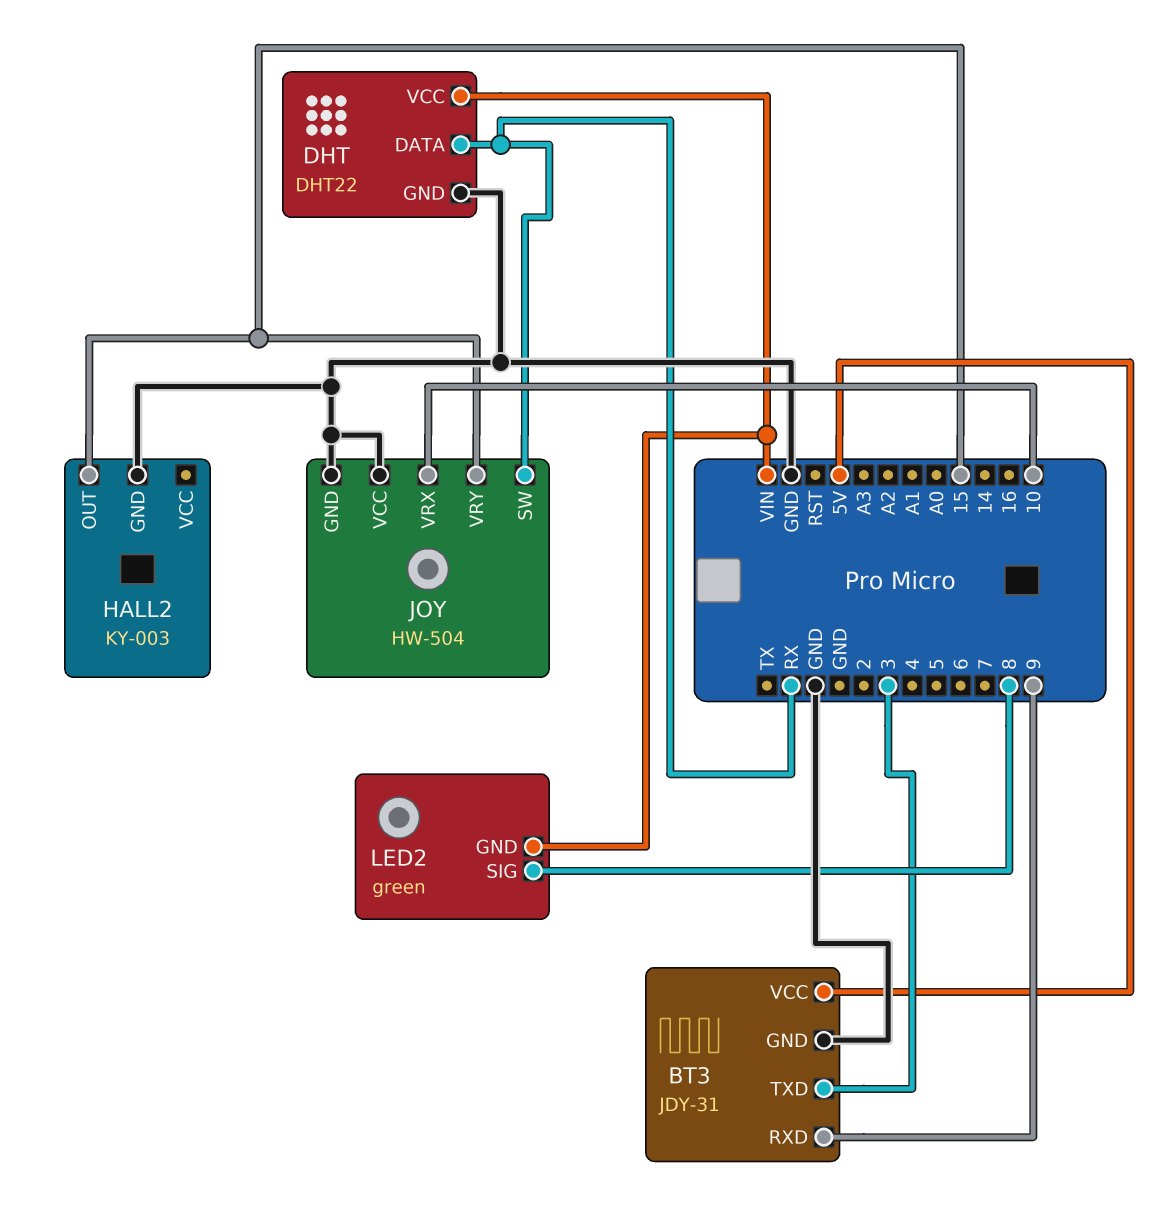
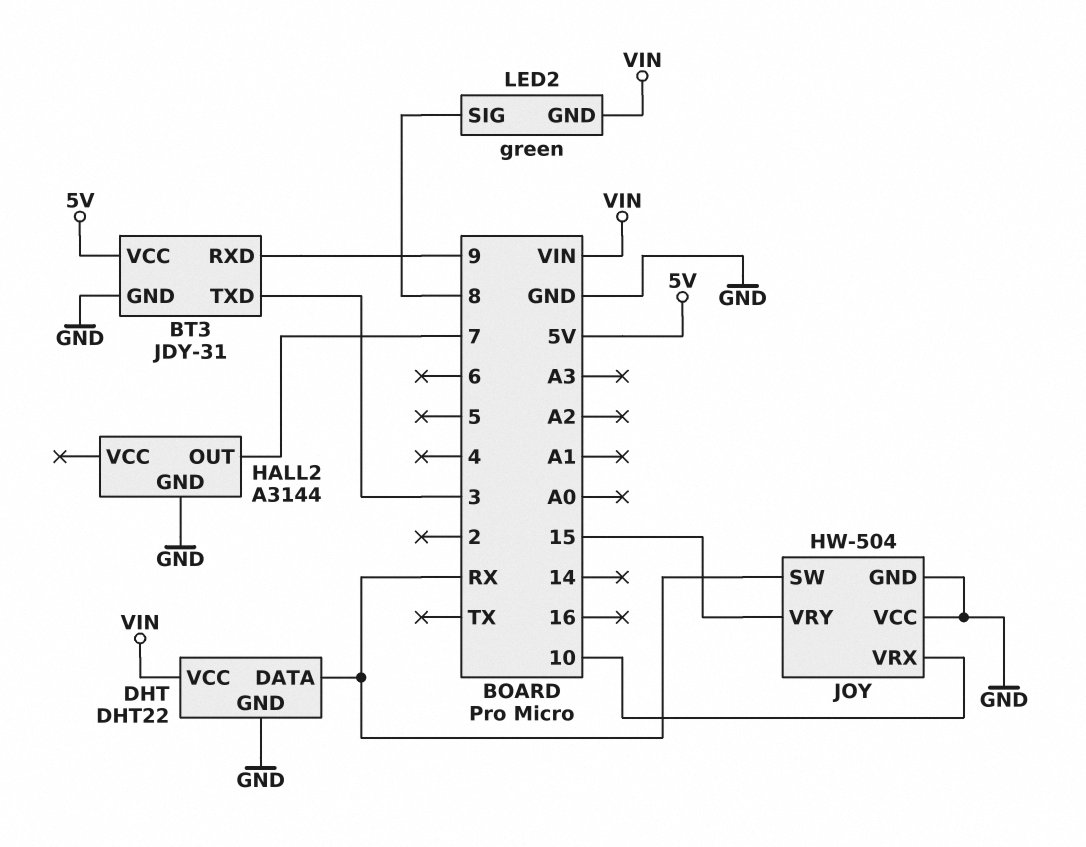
HALL2: KY-003 -> A3144
HALL2 pin OUT: 15 -> 7

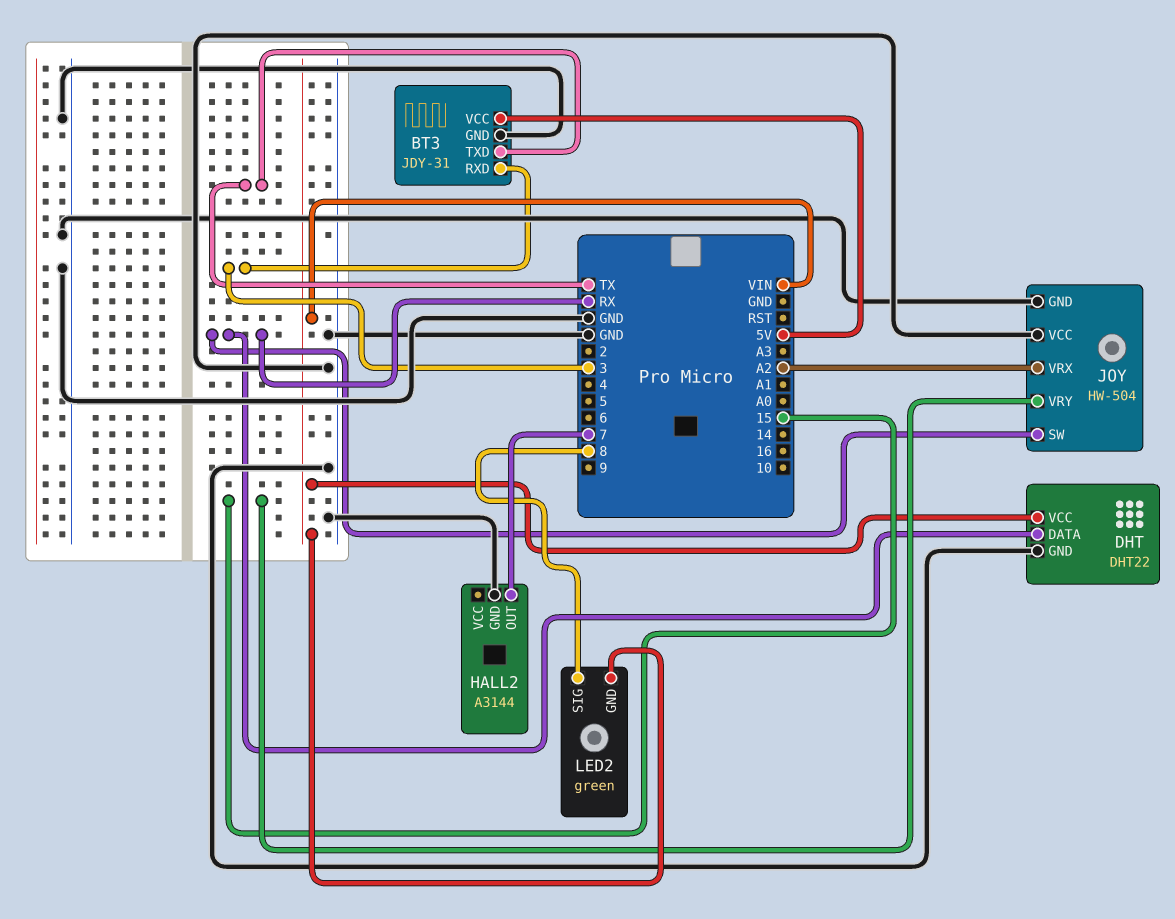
BT3 pin RXD: 9 -> 3
BT3 pin TXD: 3 -> TX
JOY pin VRX: 10 -> A2

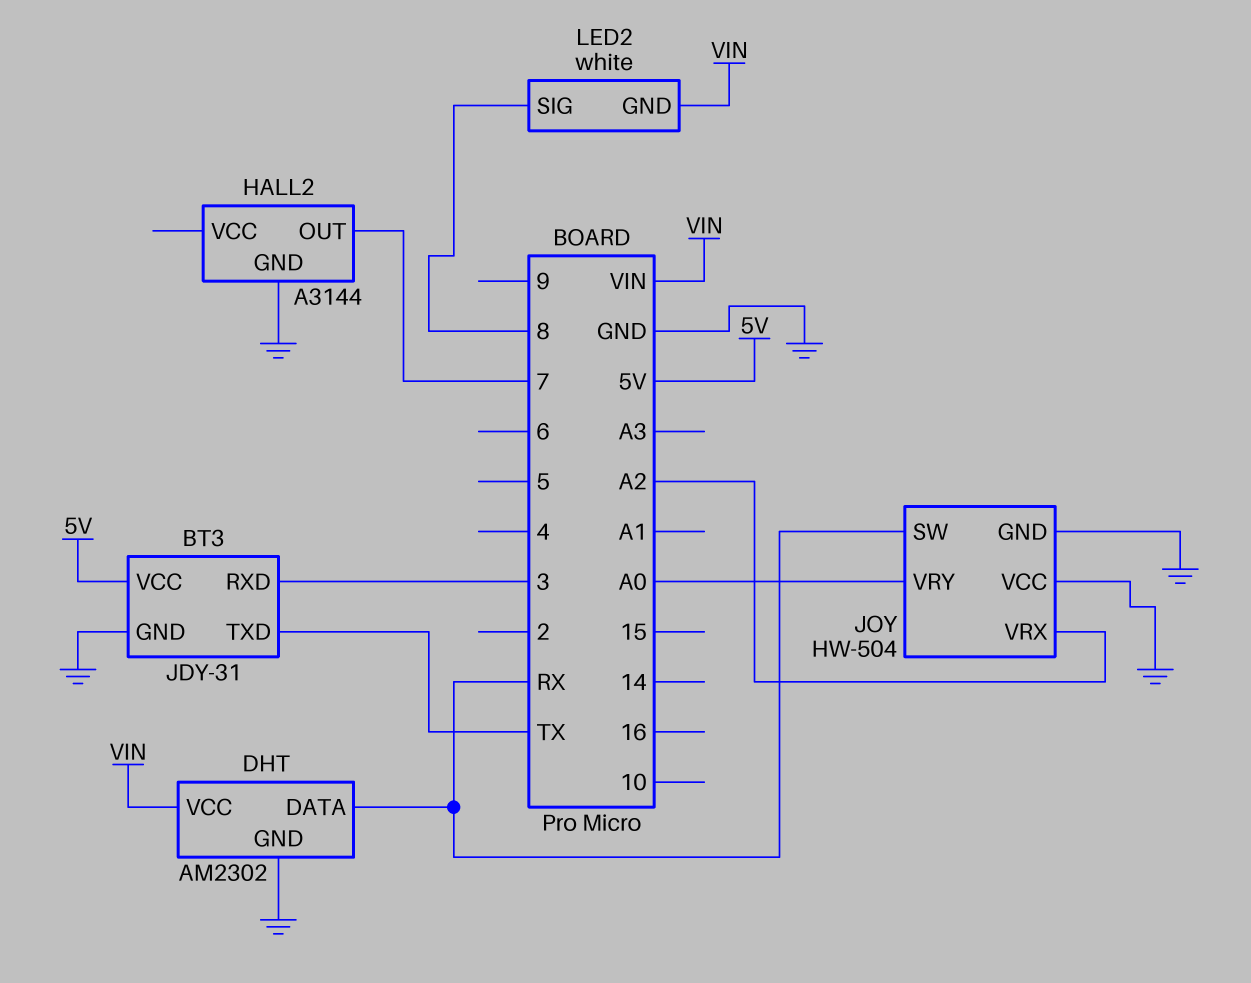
DHT: DHT22 -> AM2302
JOY pin VRY: 15 -> A0
LED2: green -> white

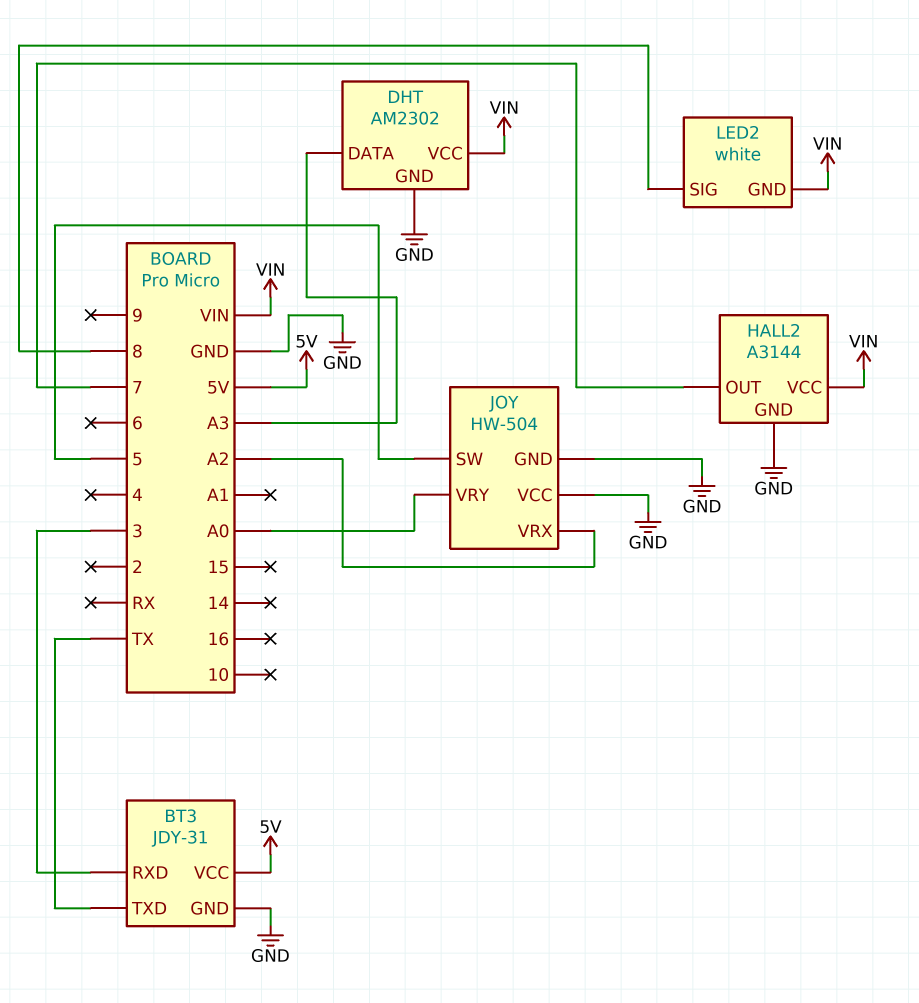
DHT pin DATA: RX -> A3
HALL2 pin VCC: none -> VIN
JOY pin SW: RX -> 5

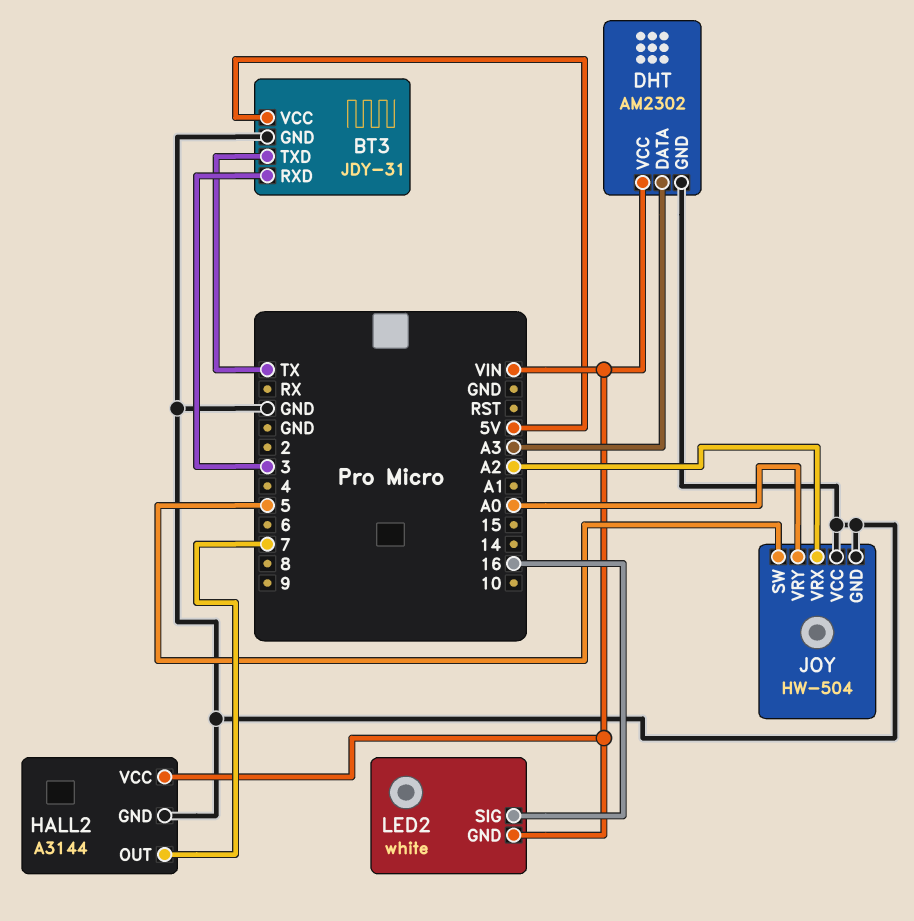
LED2 pin SIG: 8 -> 16

